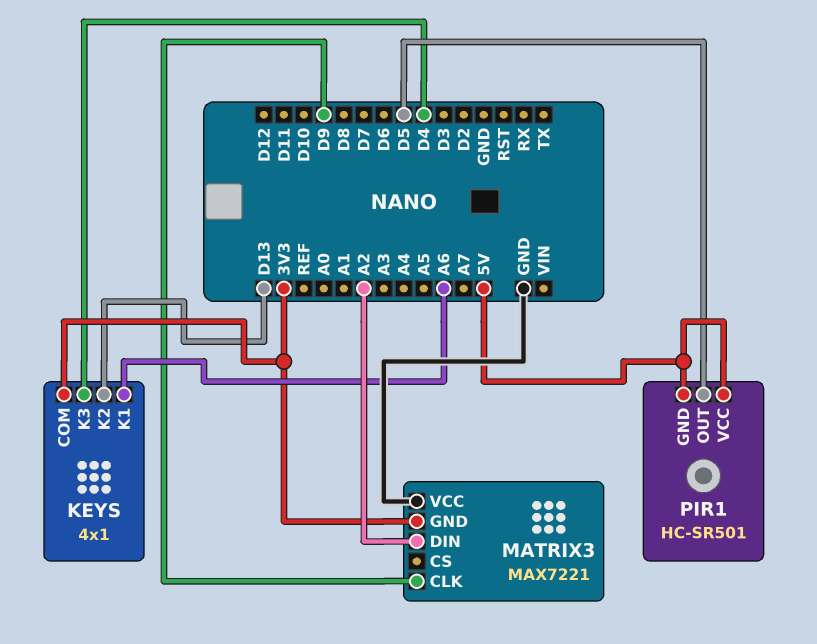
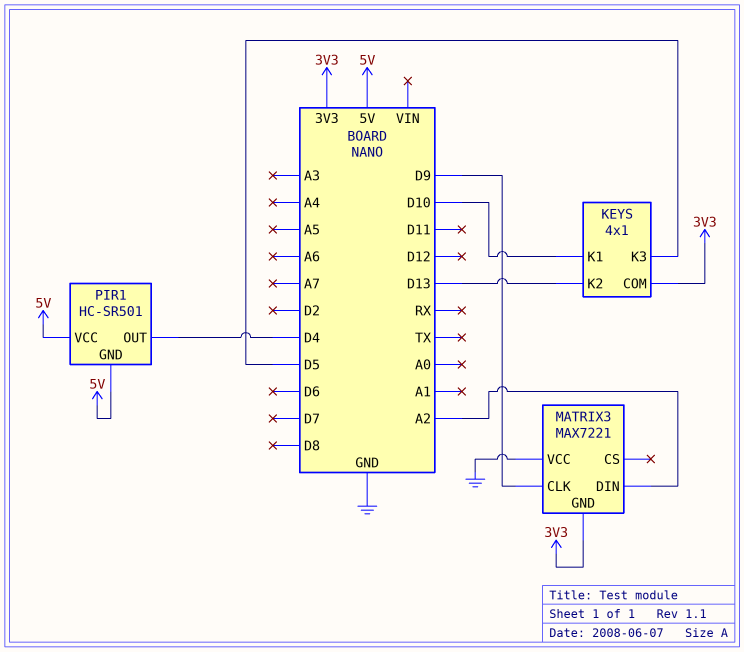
KEYS pin K1: A6 -> D10
KEYS pin K3: D4 -> D5
PIR1 pin OUT: D5 -> D4

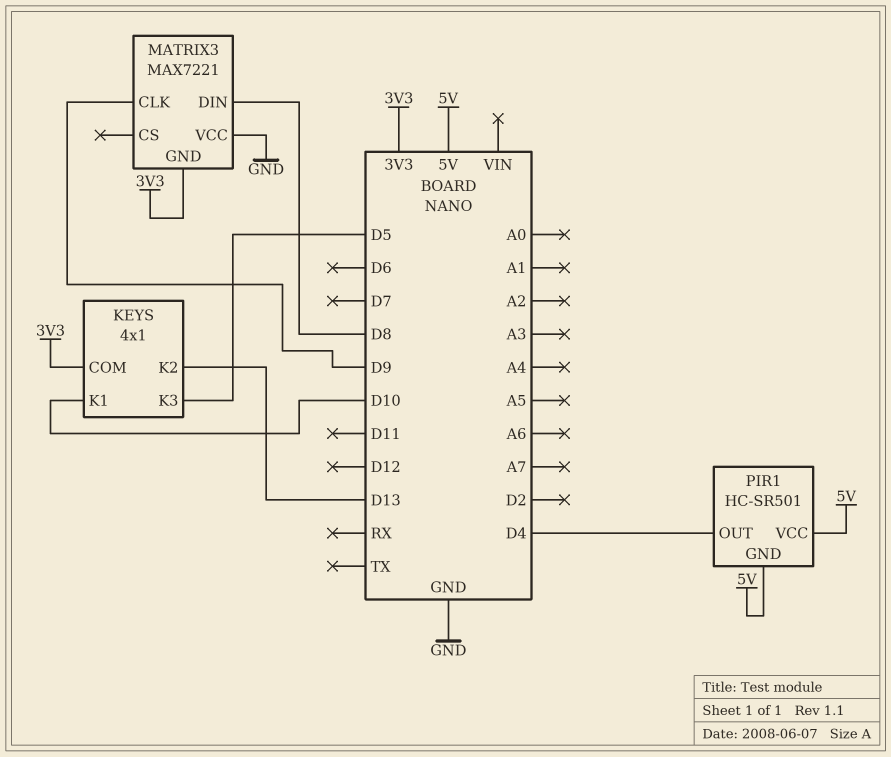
MATRIX3 pin DIN: A2 -> D8

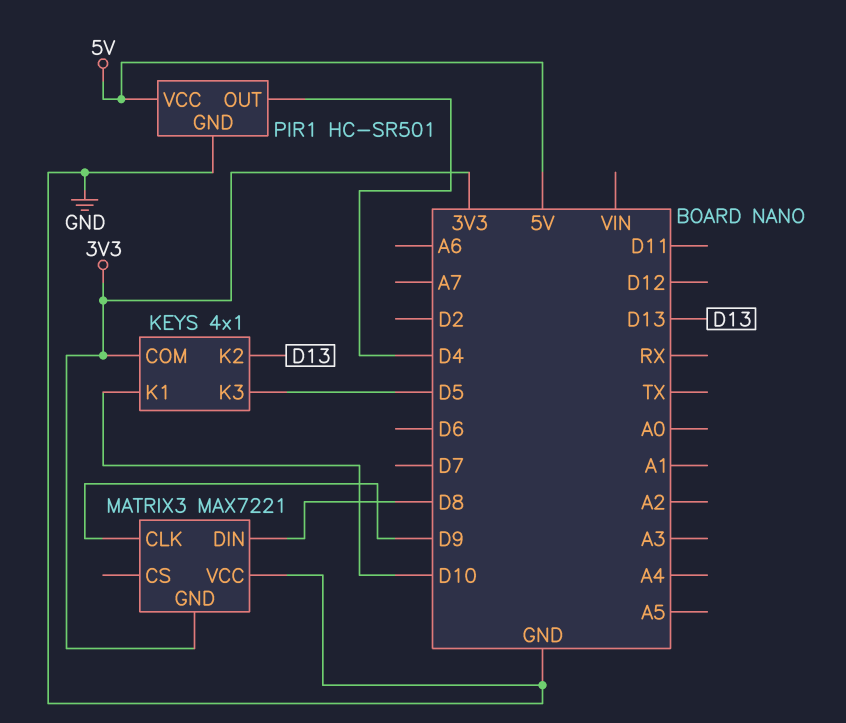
PIR1 pin GND: 5V -> GND

